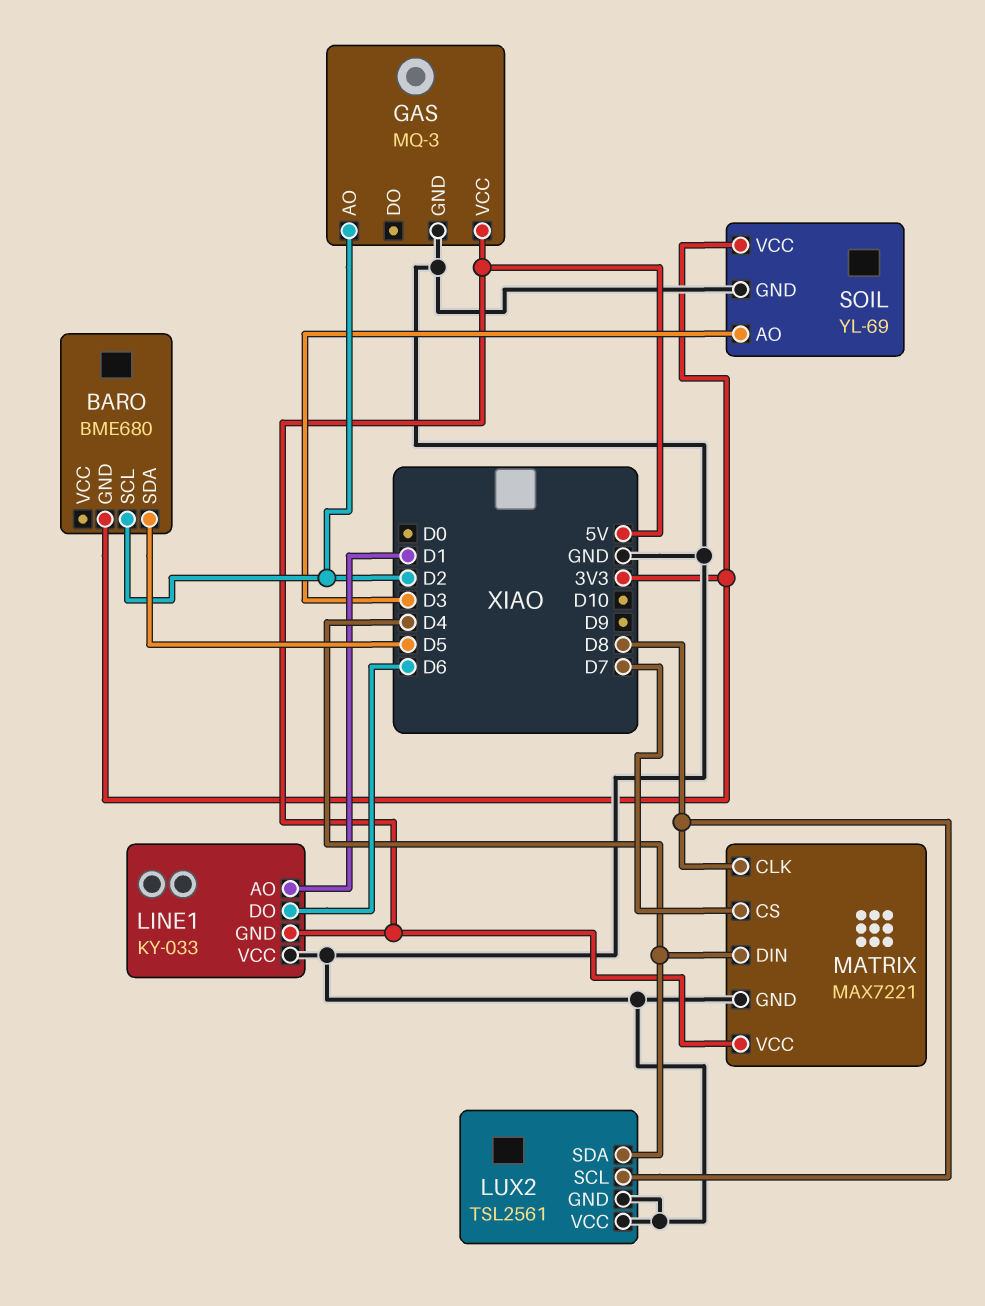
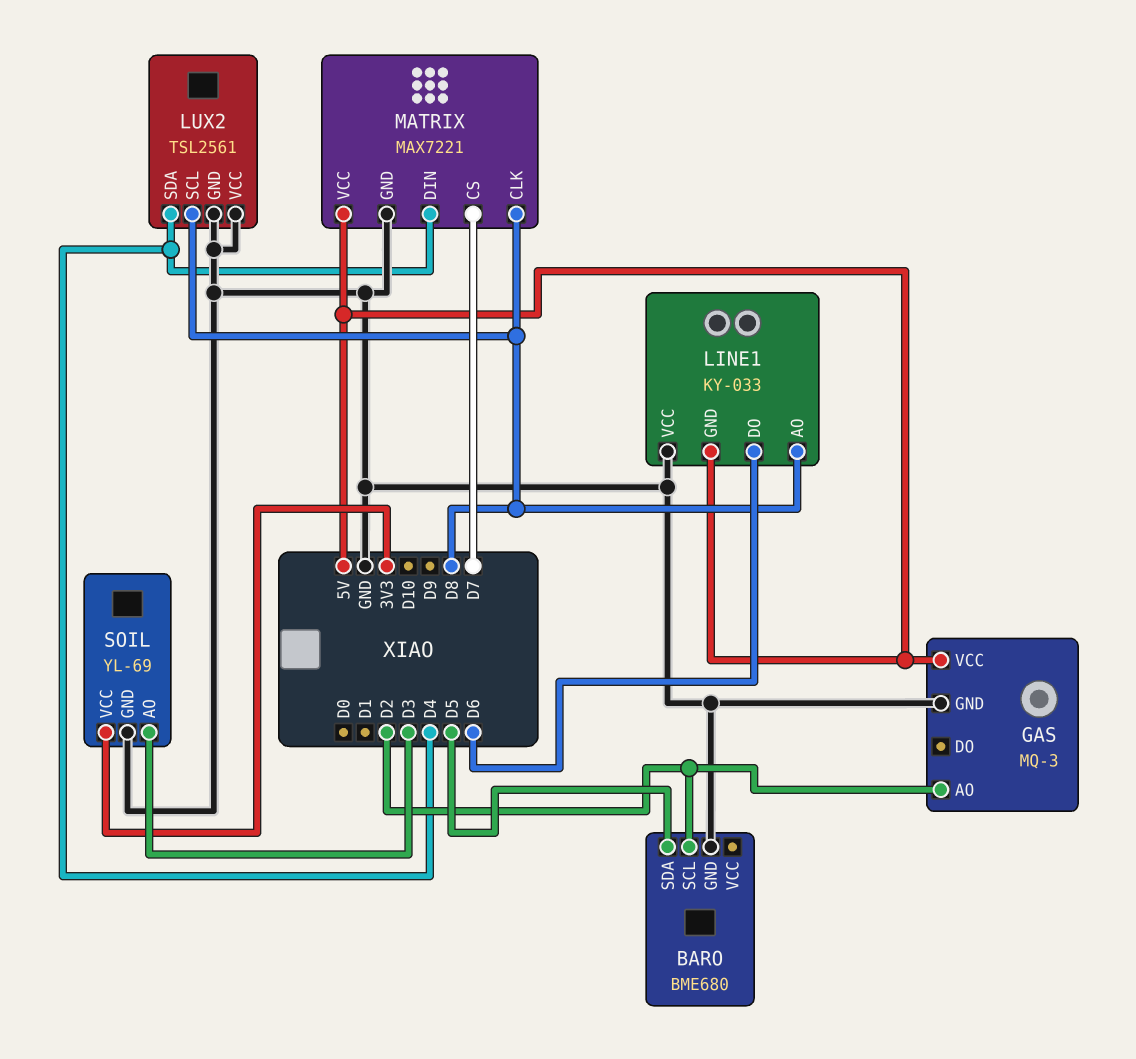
BARO pin GND: 3V3 -> GND
LINE1 pin AO: D1 -> D8

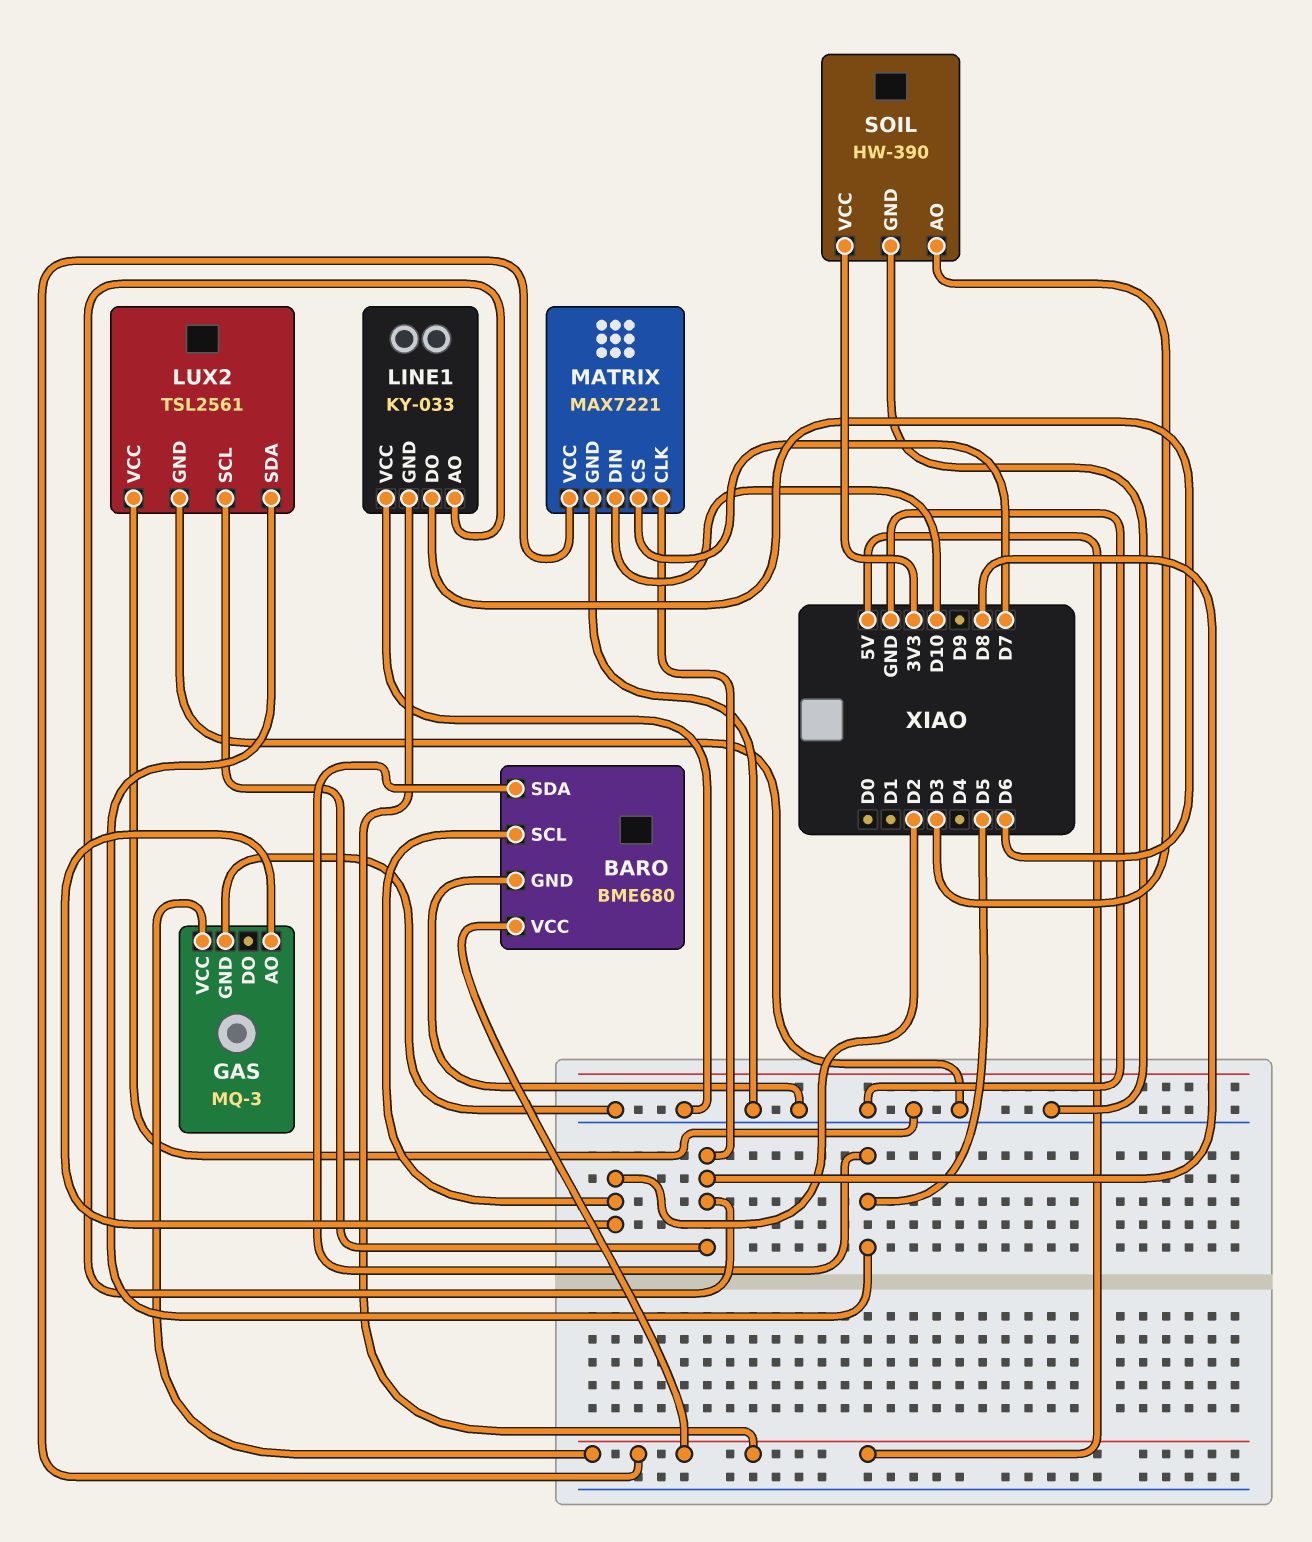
BARO pin VCC: none -> 5V
LUX2 pin SDA: D4 -> D5
MATRIX pin DIN: D4 -> D10
SOIL: YL-69 -> HW-390

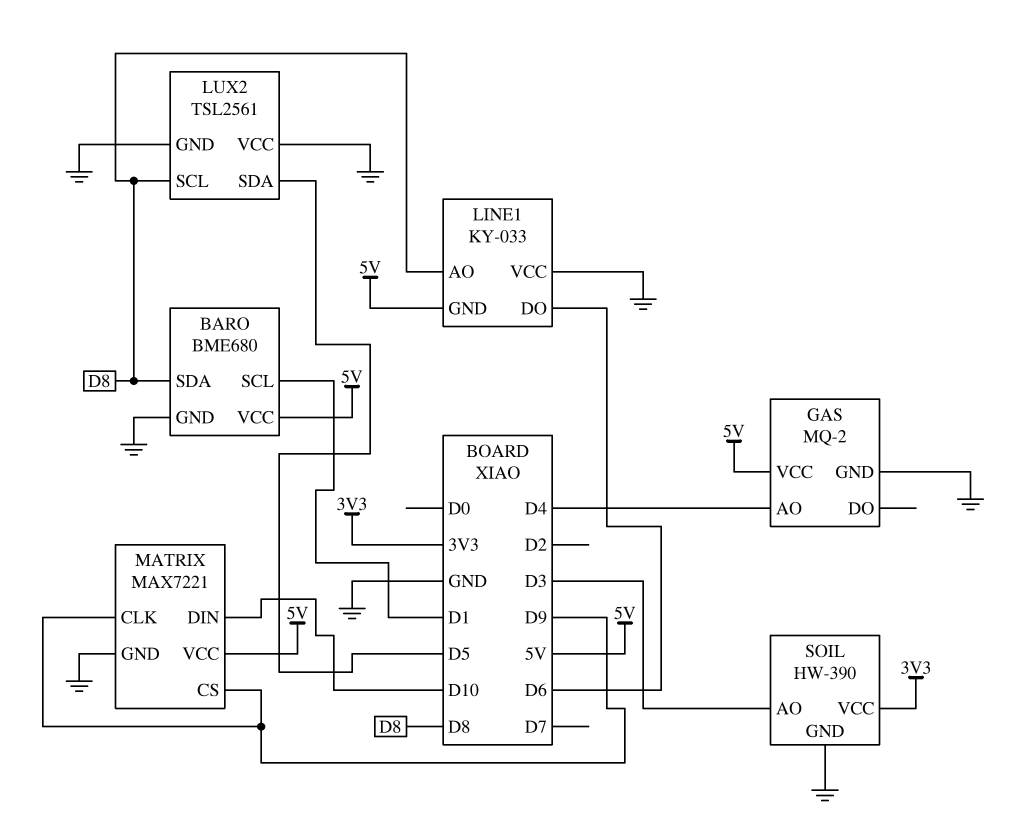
BARO pin SCL: D2 -> D1
BARO pin SDA: D5 -> D8
GAS: MQ-3 -> MQ-2
GAS pin AO: D2 -> D4
MATRIX pin CLK: D8 -> D9
MATRIX pin CS: D7 -> D9

